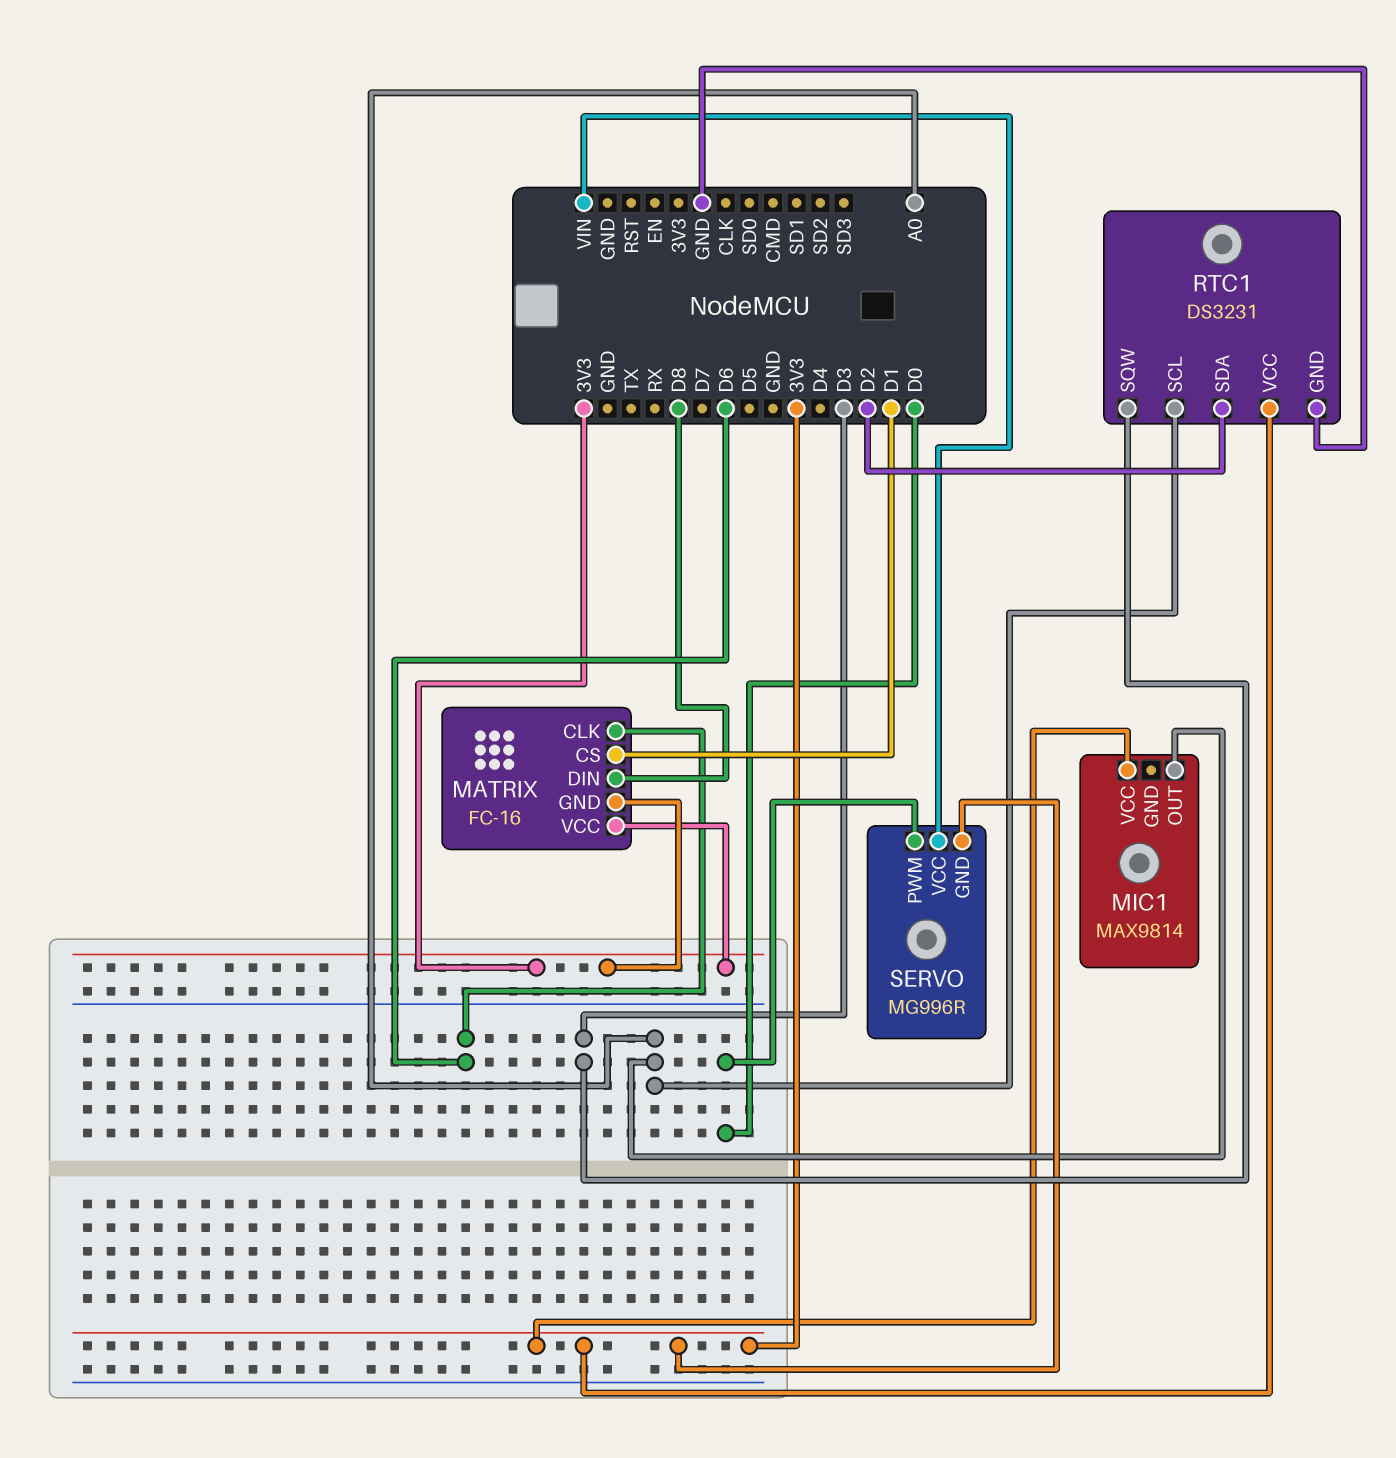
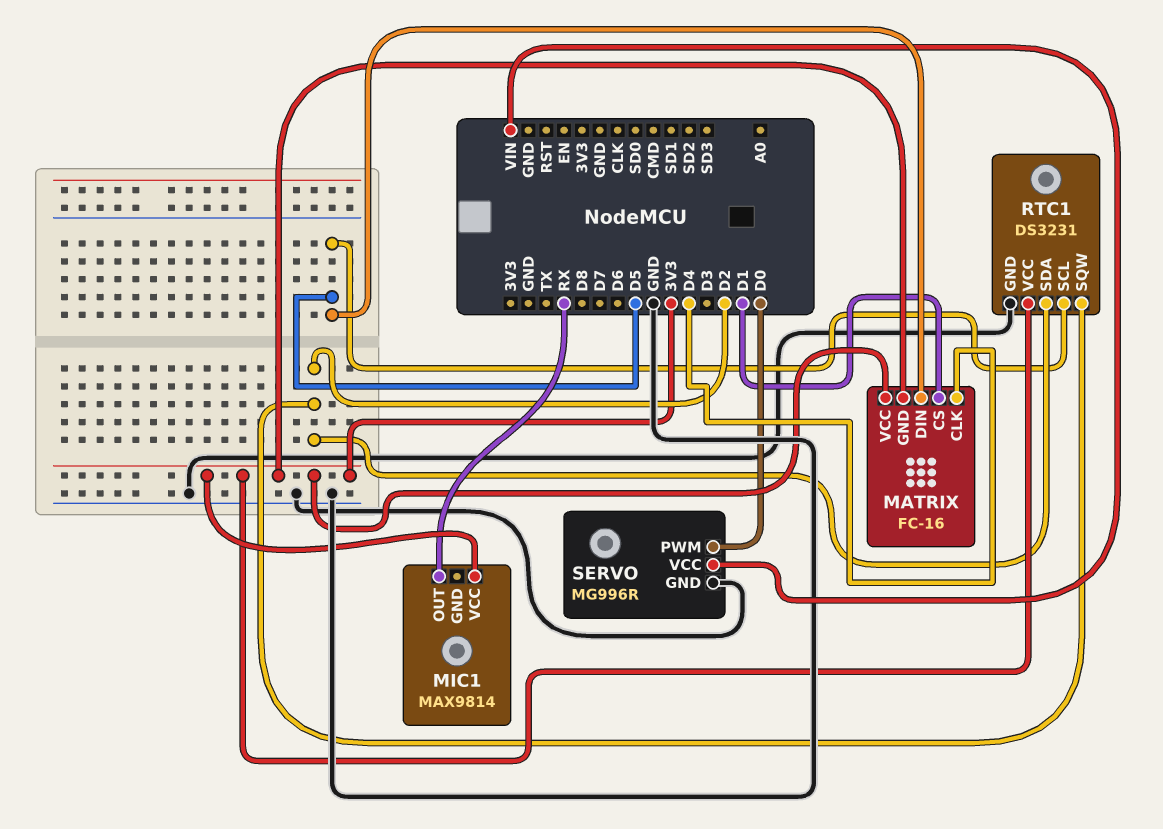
MATRIX pin CLK: D6 -> D4
MATRIX pin DIN: D8 -> D5
MIC1 pin OUT: A0 -> RX
RTC1 pin SCL: A0 -> D5
RTC1 pin SQW: D3 -> D2
SERVO pin GND: 3V3 -> GND

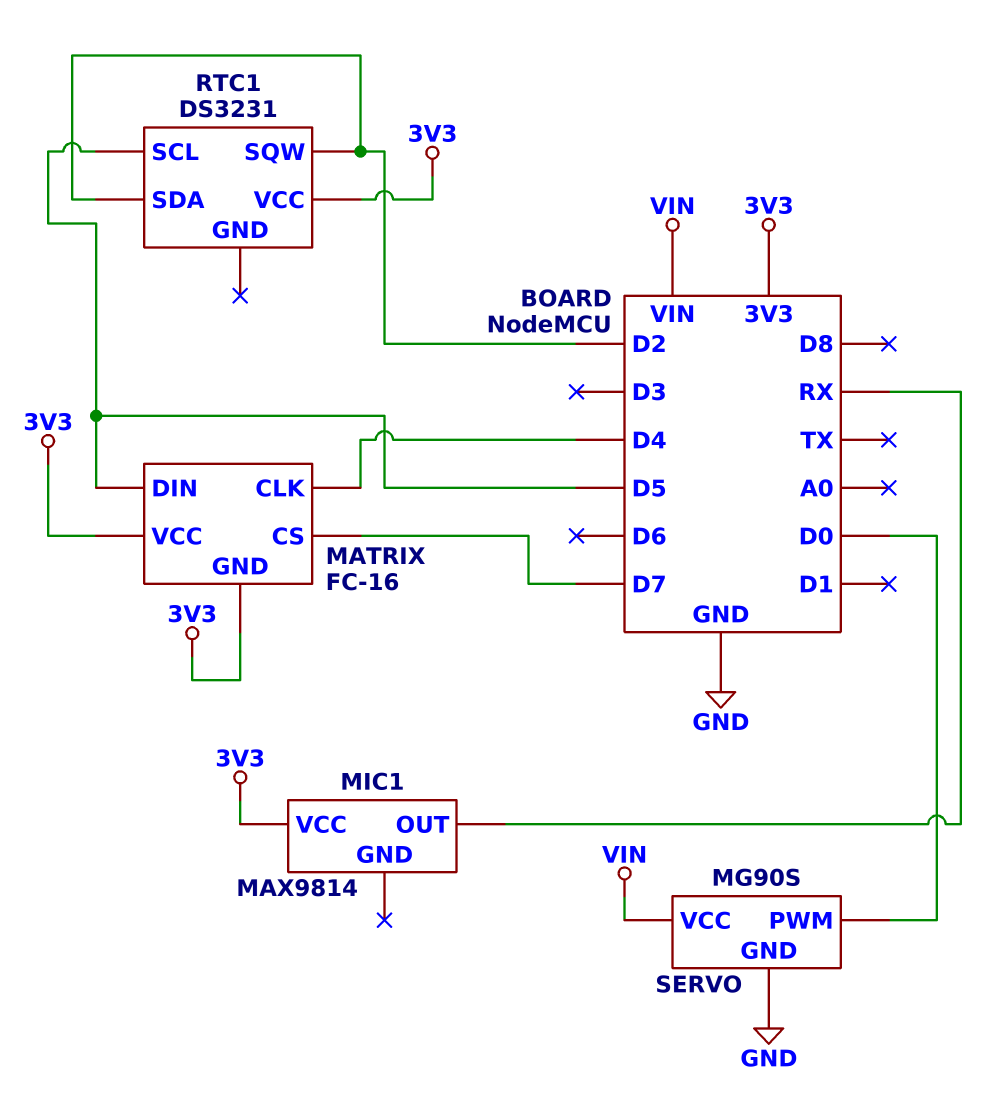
MATRIX pin CS: D1 -> D7
RTC1 pin GND: GND -> none
SERVO: MG996R -> MG90S

